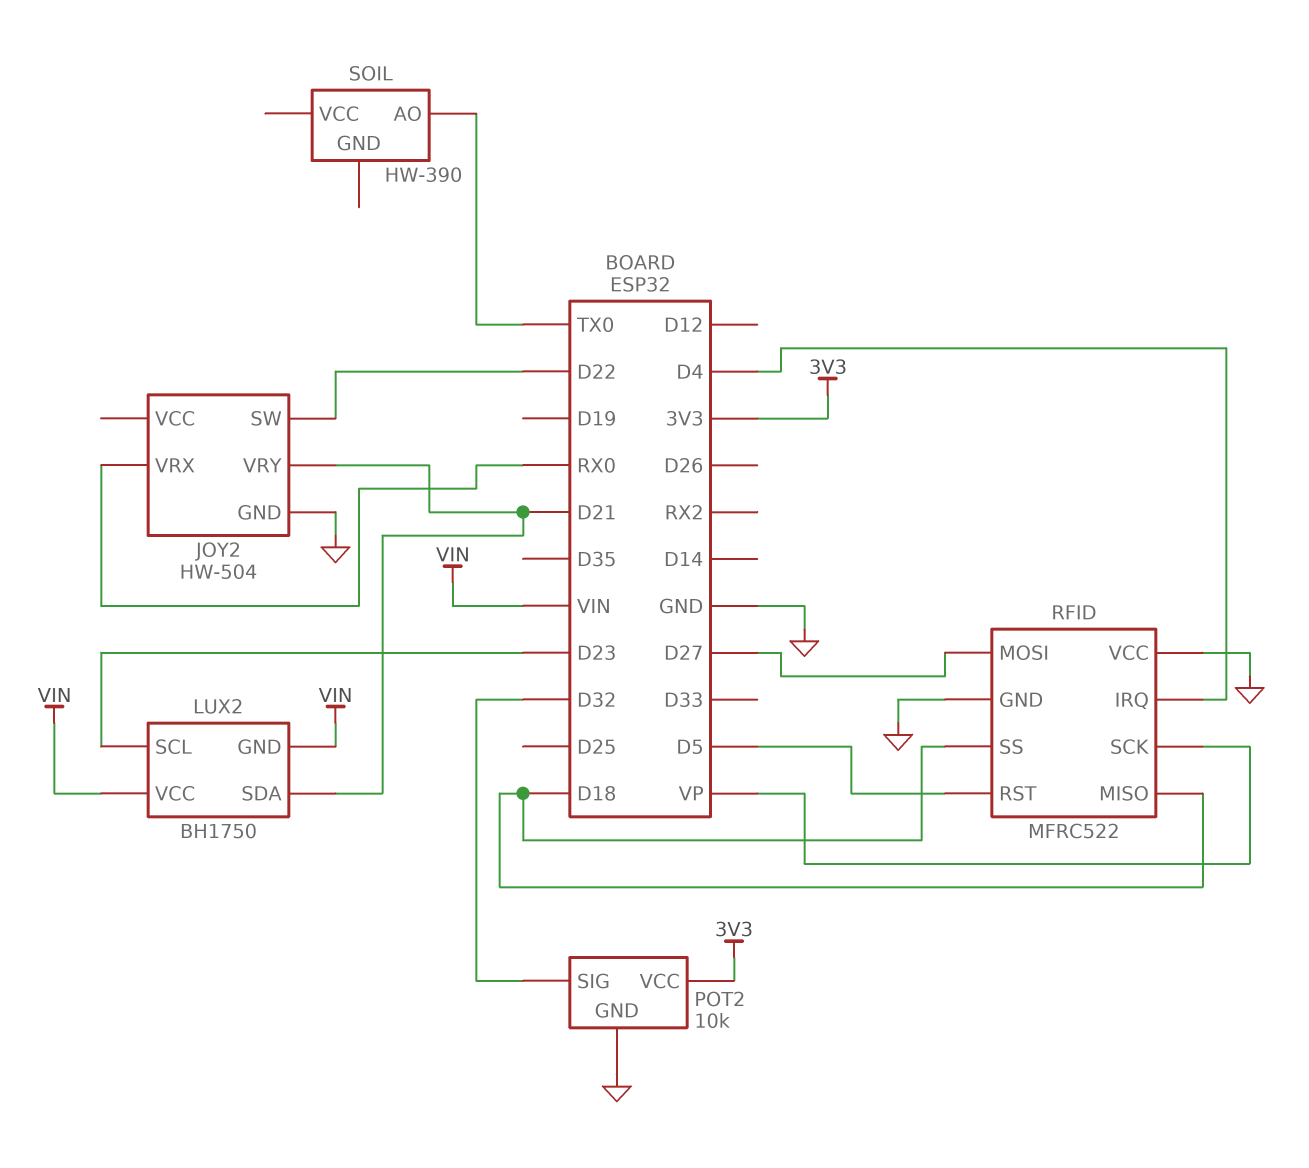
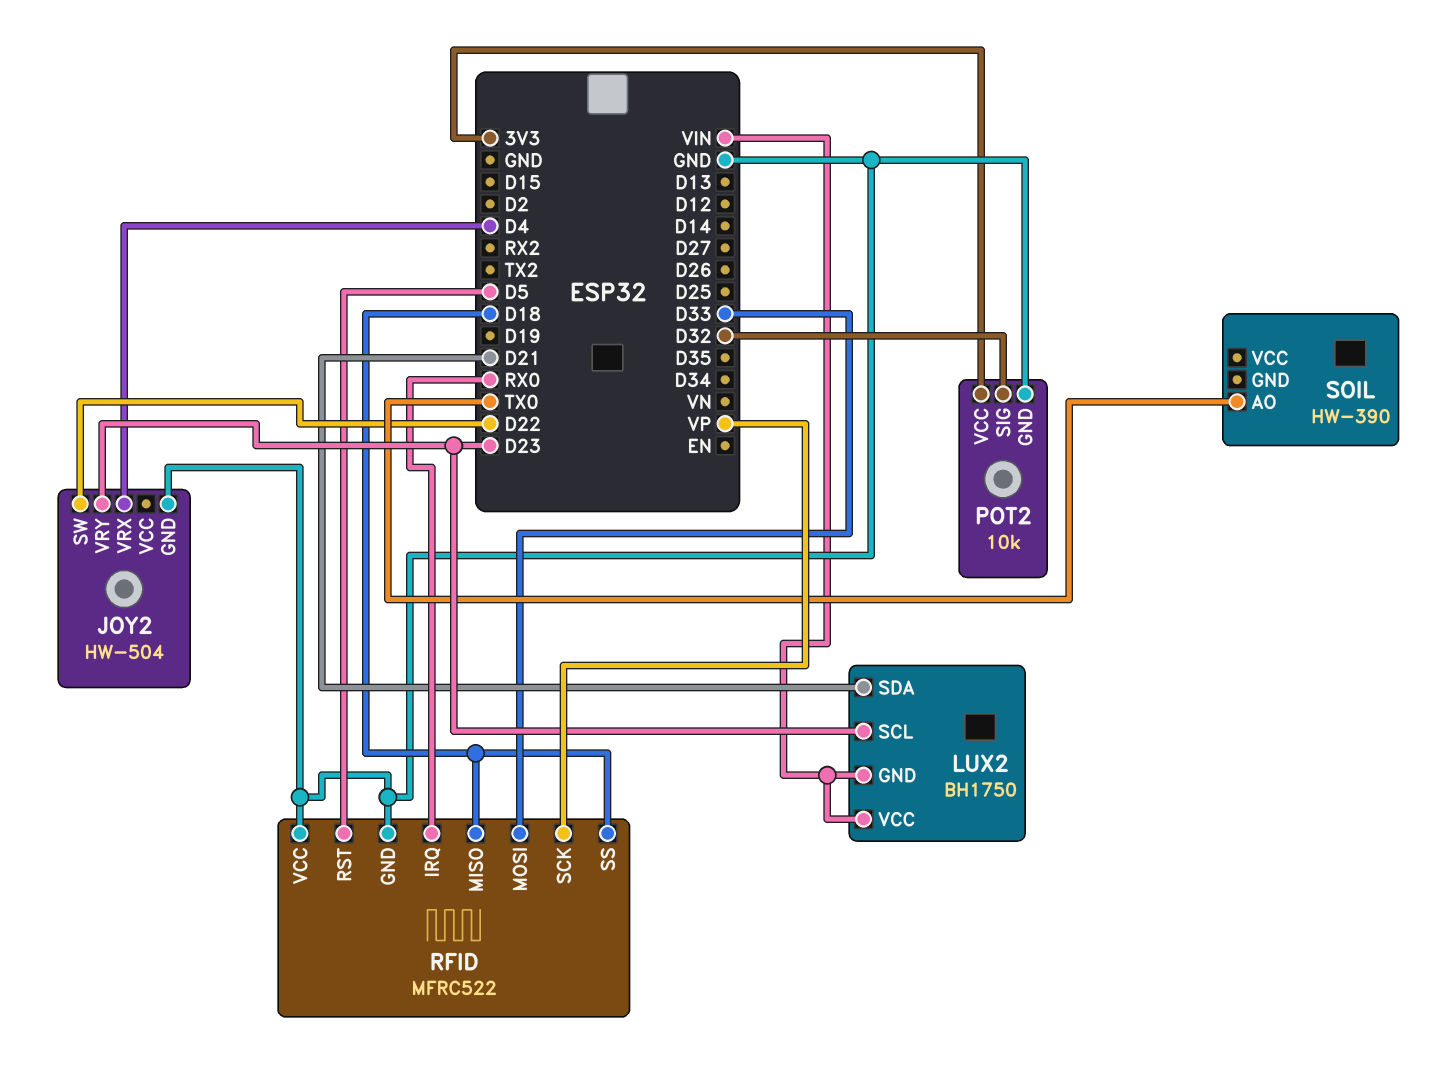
JOY2 pin VRX: RX0 -> D4
JOY2 pin VRY: D21 -> D23
RFID pin IRQ: D4 -> RX0
RFID pin MOSI: D27 -> D33

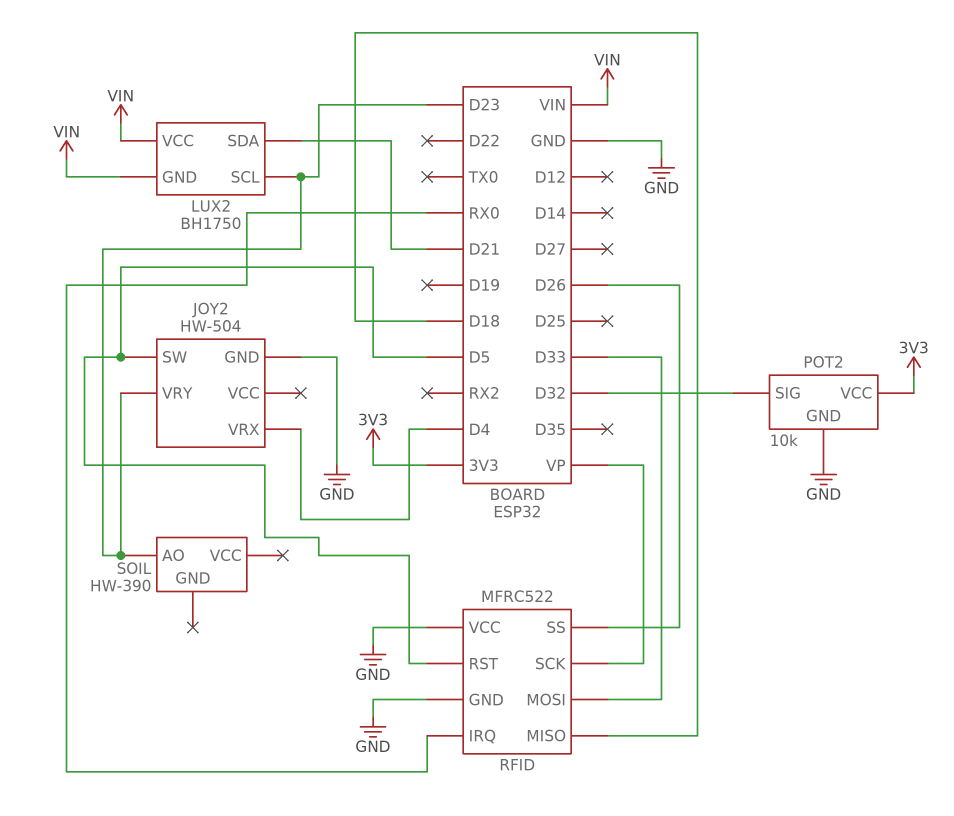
JOY2 pin SW: D22 -> D5
RFID pin SS: D18 -> D26
SOIL pin AO: TX0 -> D23

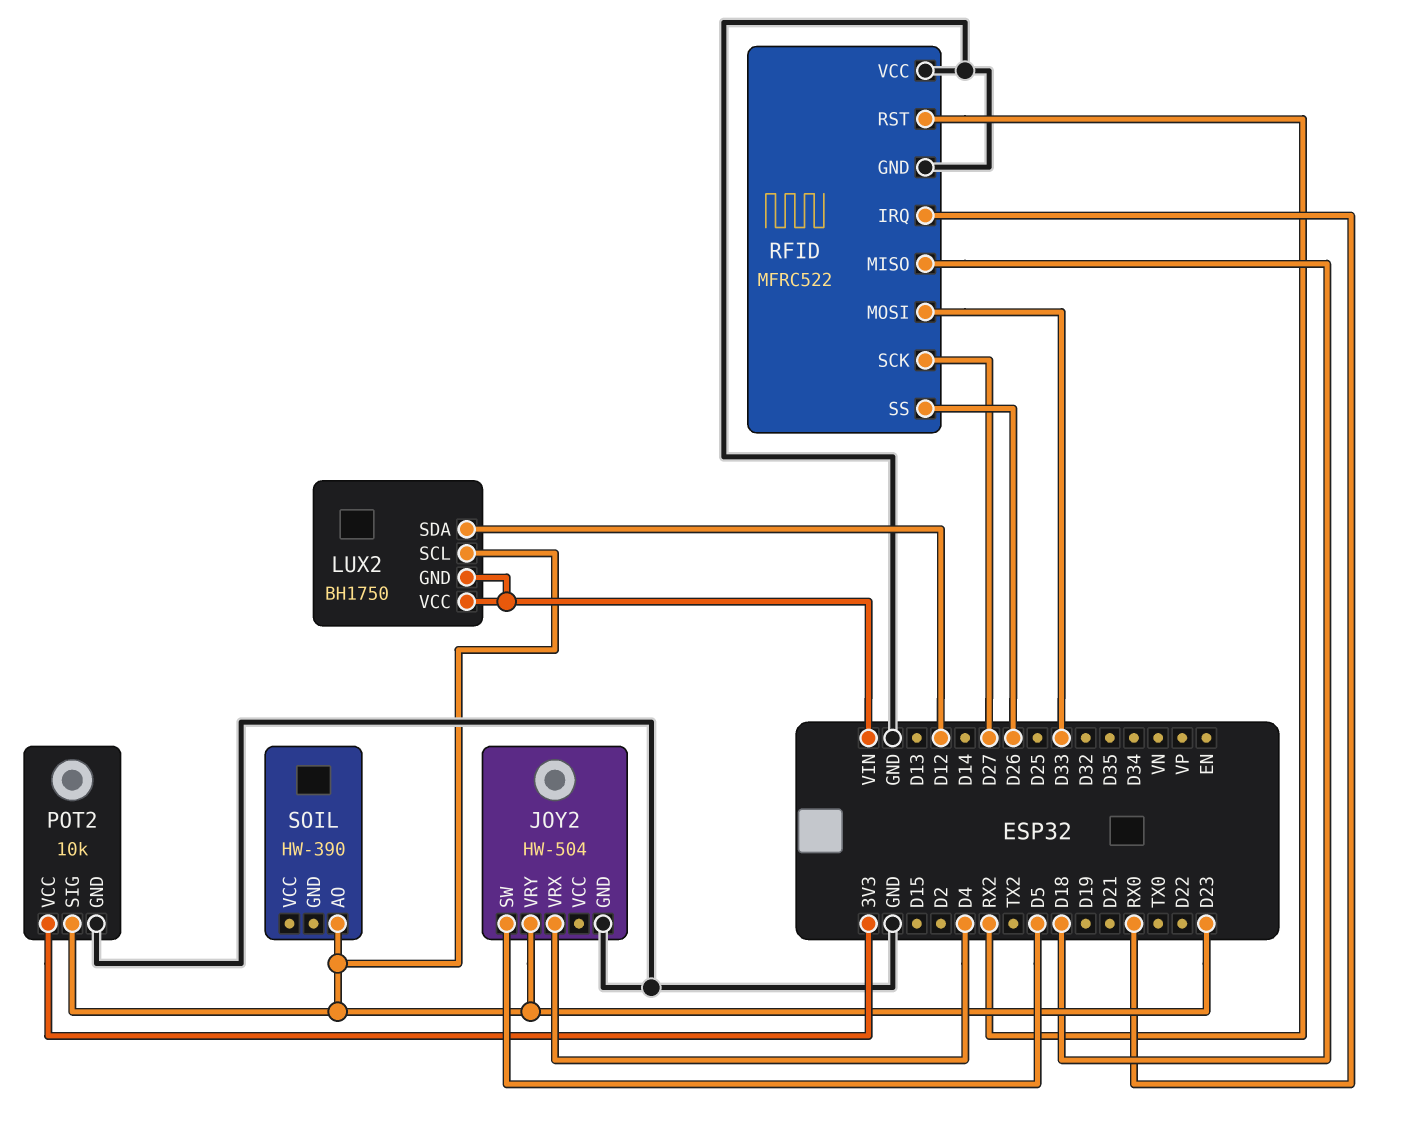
LUX2 pin SDA: D21 -> D12
POT2 pin SIG: D32 -> D23
RFID pin RST: D5 -> RX2
RFID pin SCK: VP -> D27

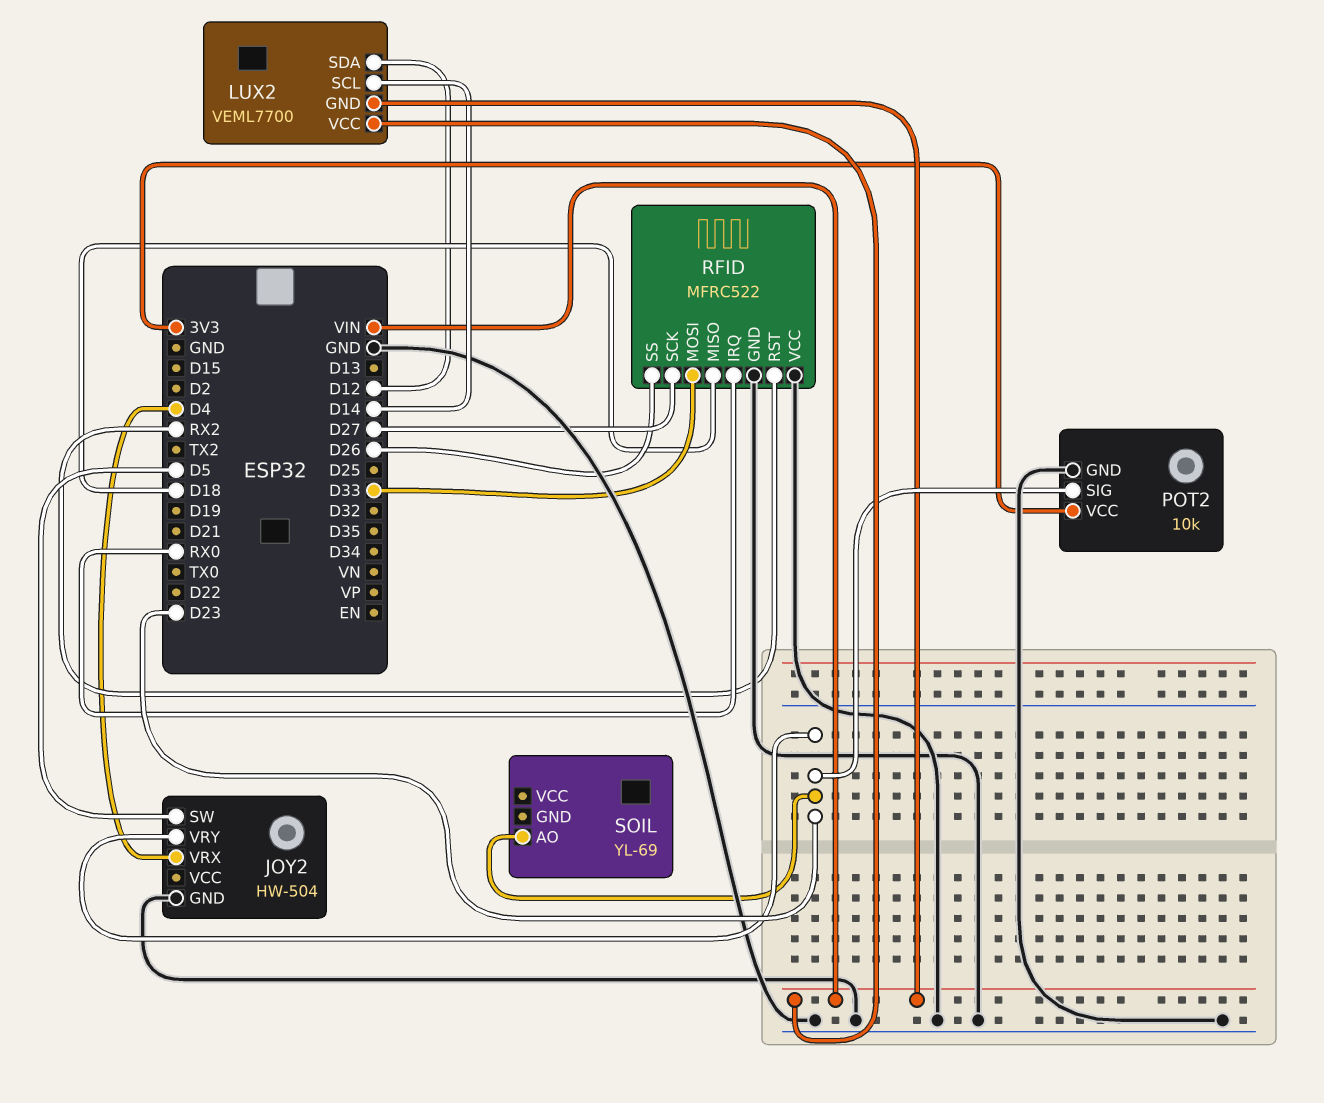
LUX2: BH1750 -> VEML7700
LUX2 pin SCL: D23 -> D14
SOIL: HW-390 -> YL-69

